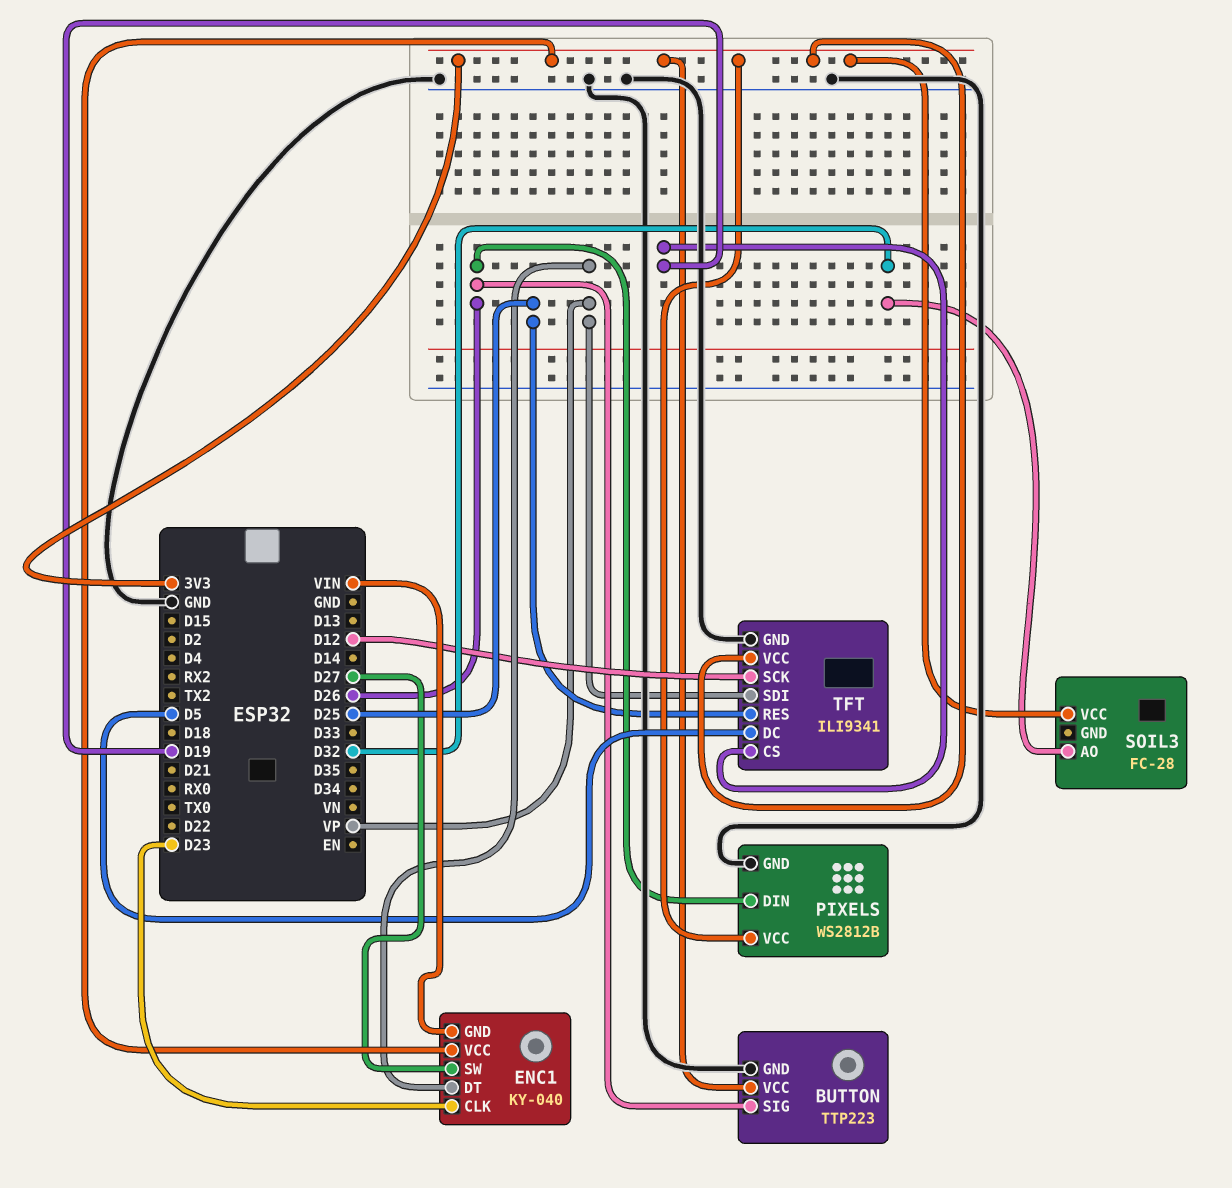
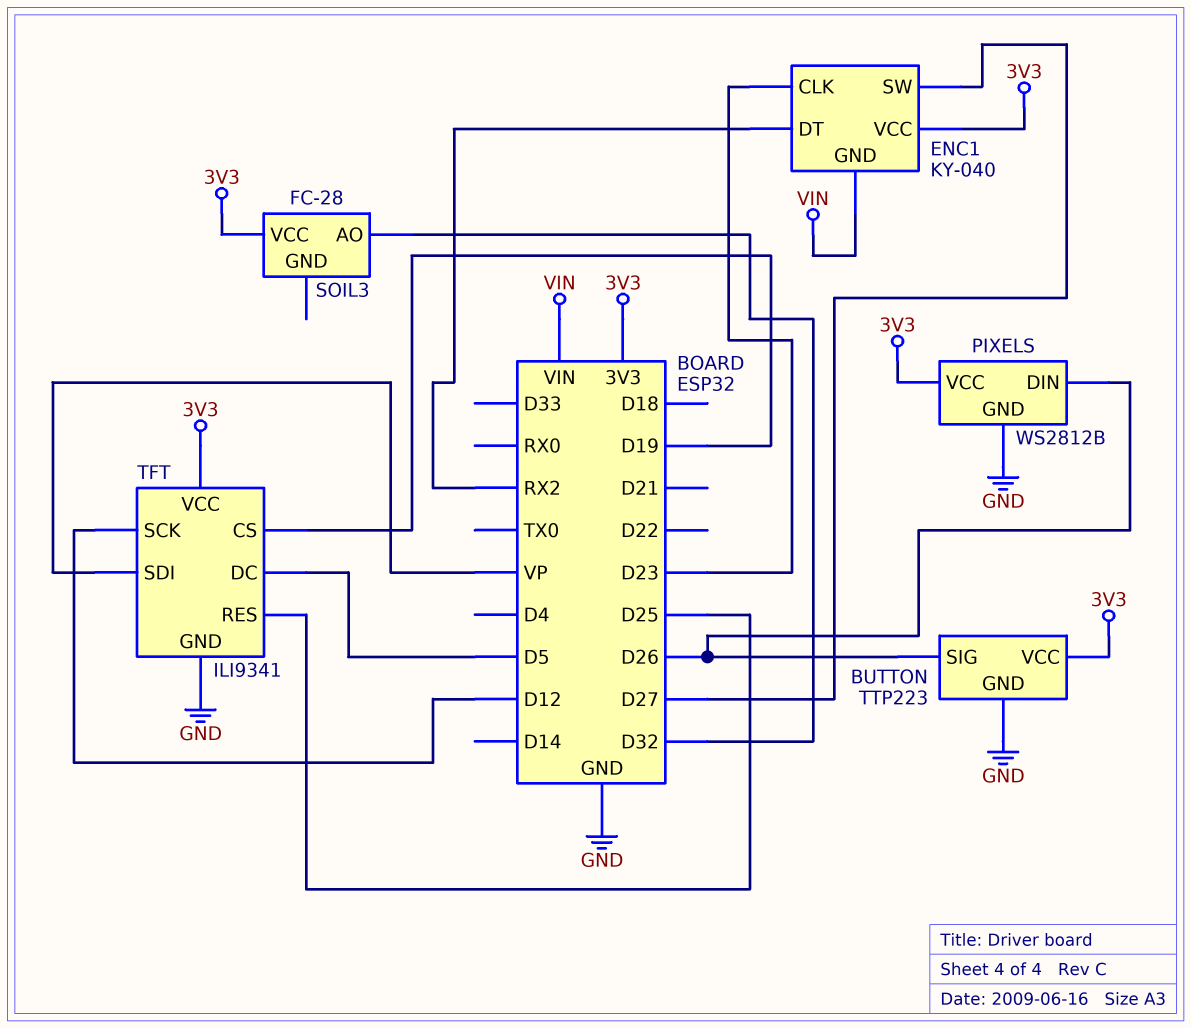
ENC1 pin DT: VP -> RX2

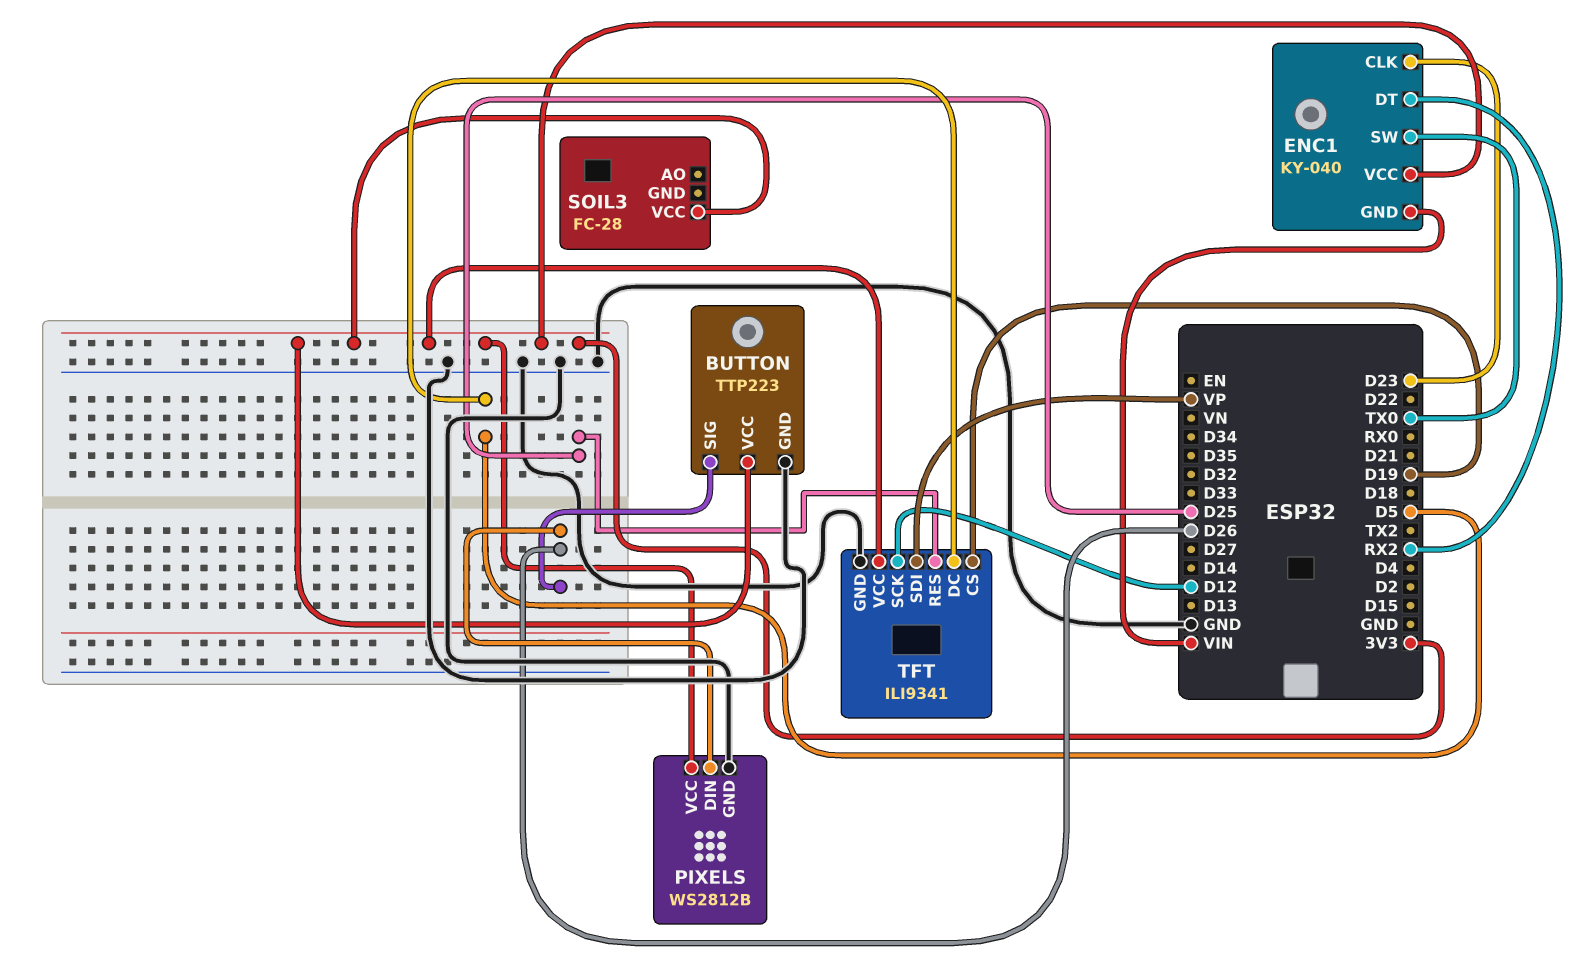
ENC1 pin SW: D27 -> TX0
SOIL3 pin AO: D32 -> none

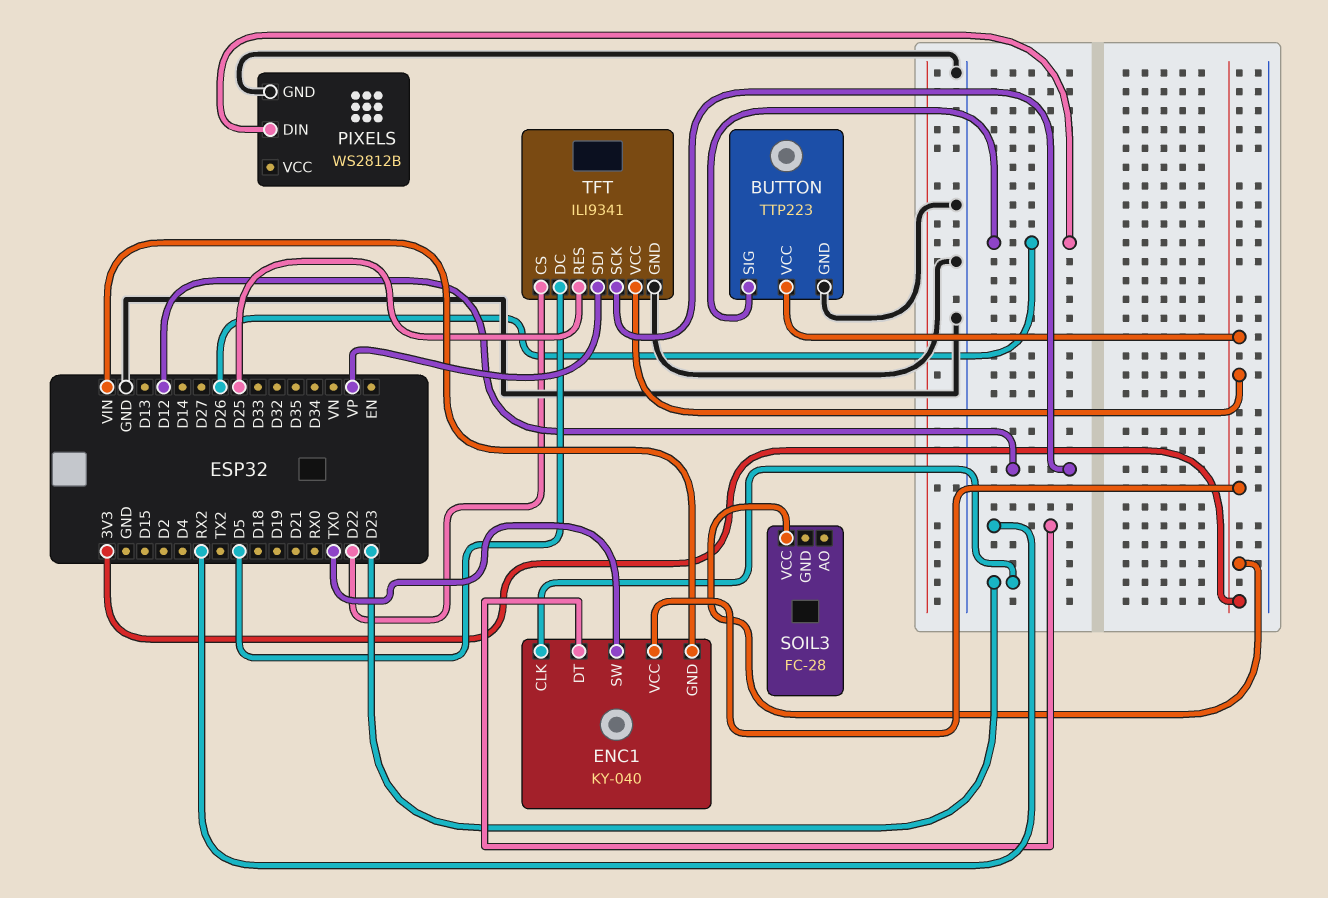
PIXELS pin VCC: 3V3 -> none
TFT pin CS: D19 -> D22

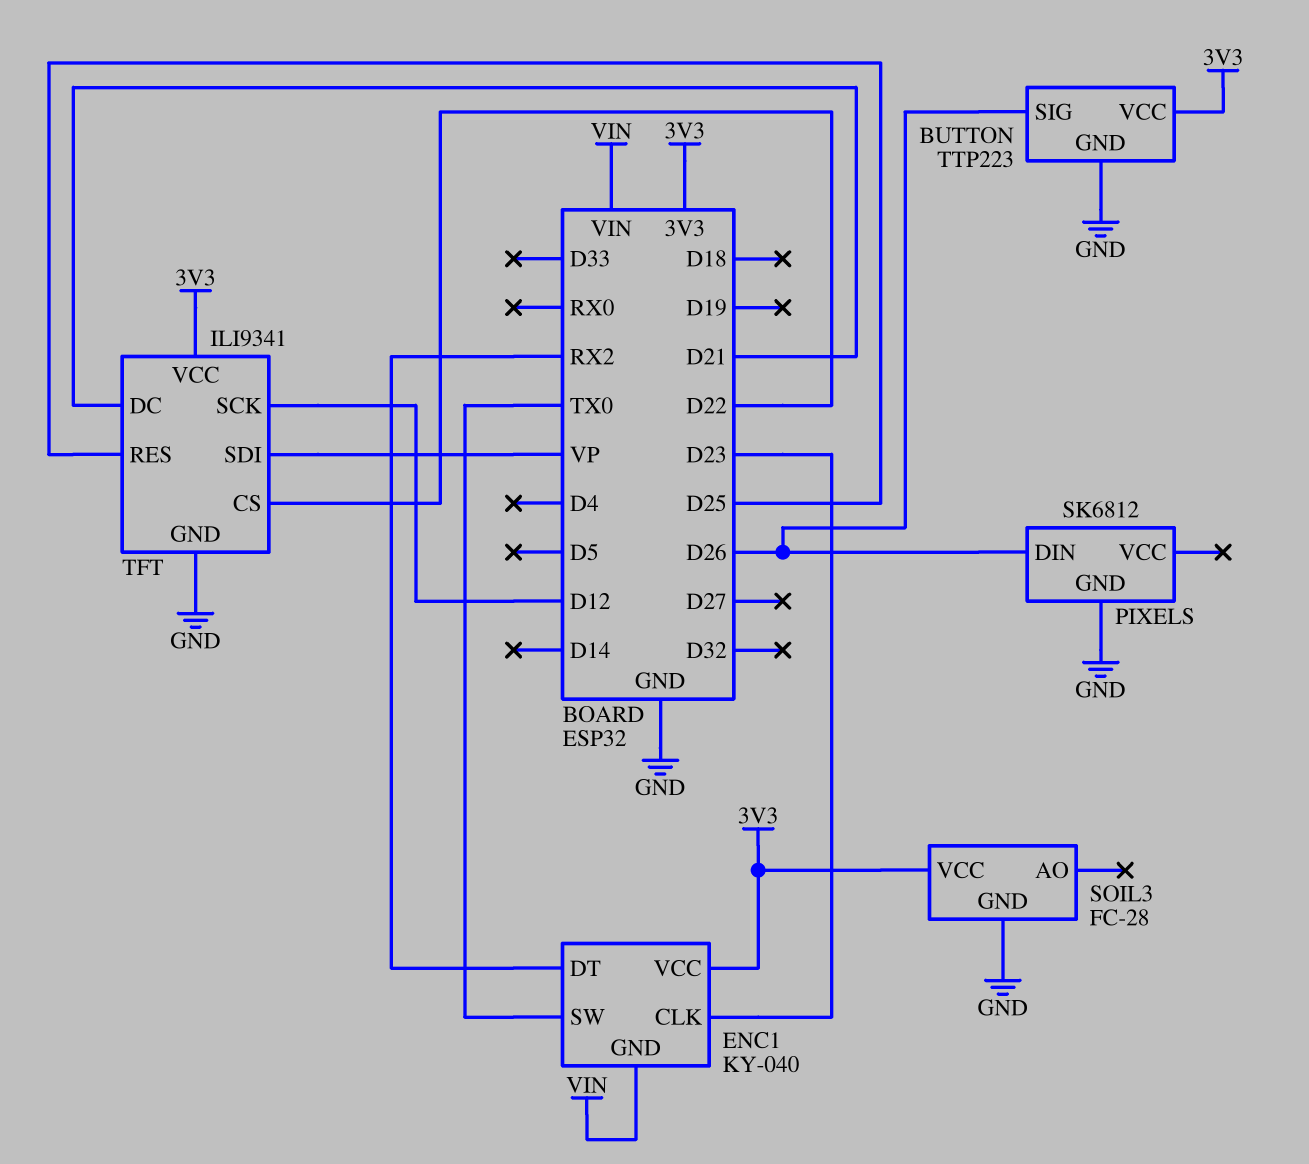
PIXELS: WS2812B -> SK6812
SOIL3 pin GND: none -> GND
TFT pin DC: D5 -> D21

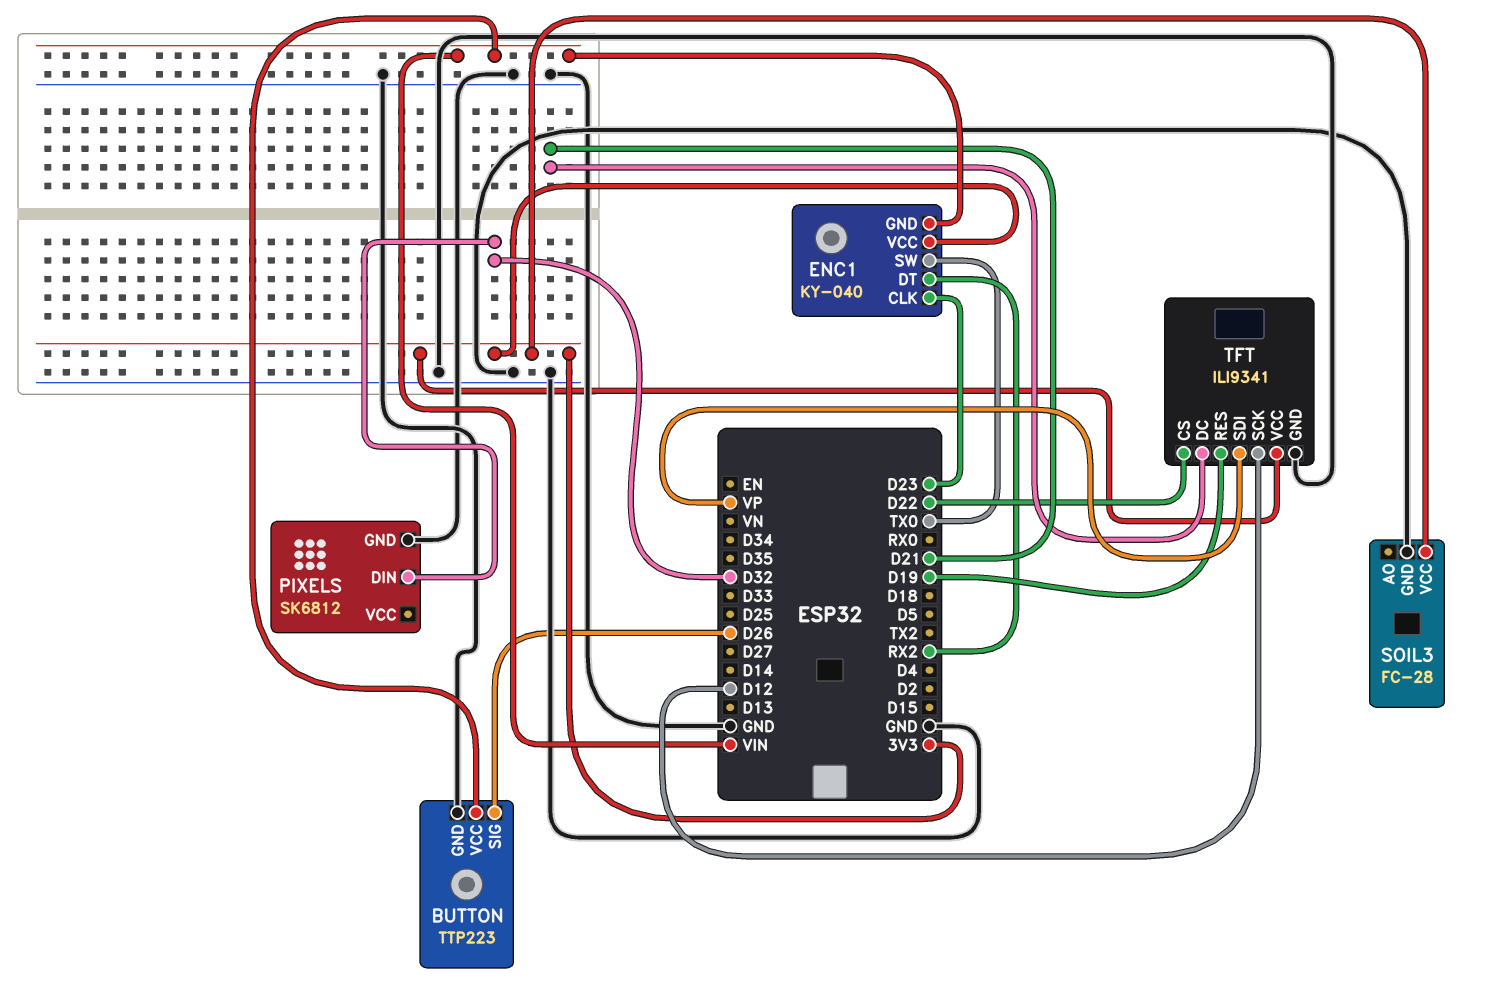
BUTTON pin VCC: 3V3 -> VIN
PIXELS pin DIN: D26 -> D32
TFT pin RES: D25 -> D19

